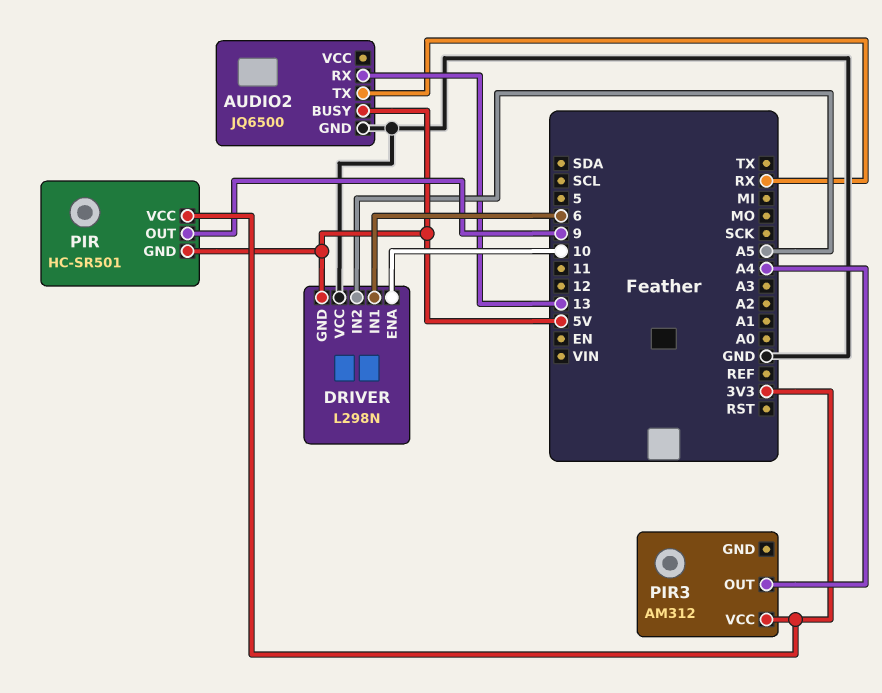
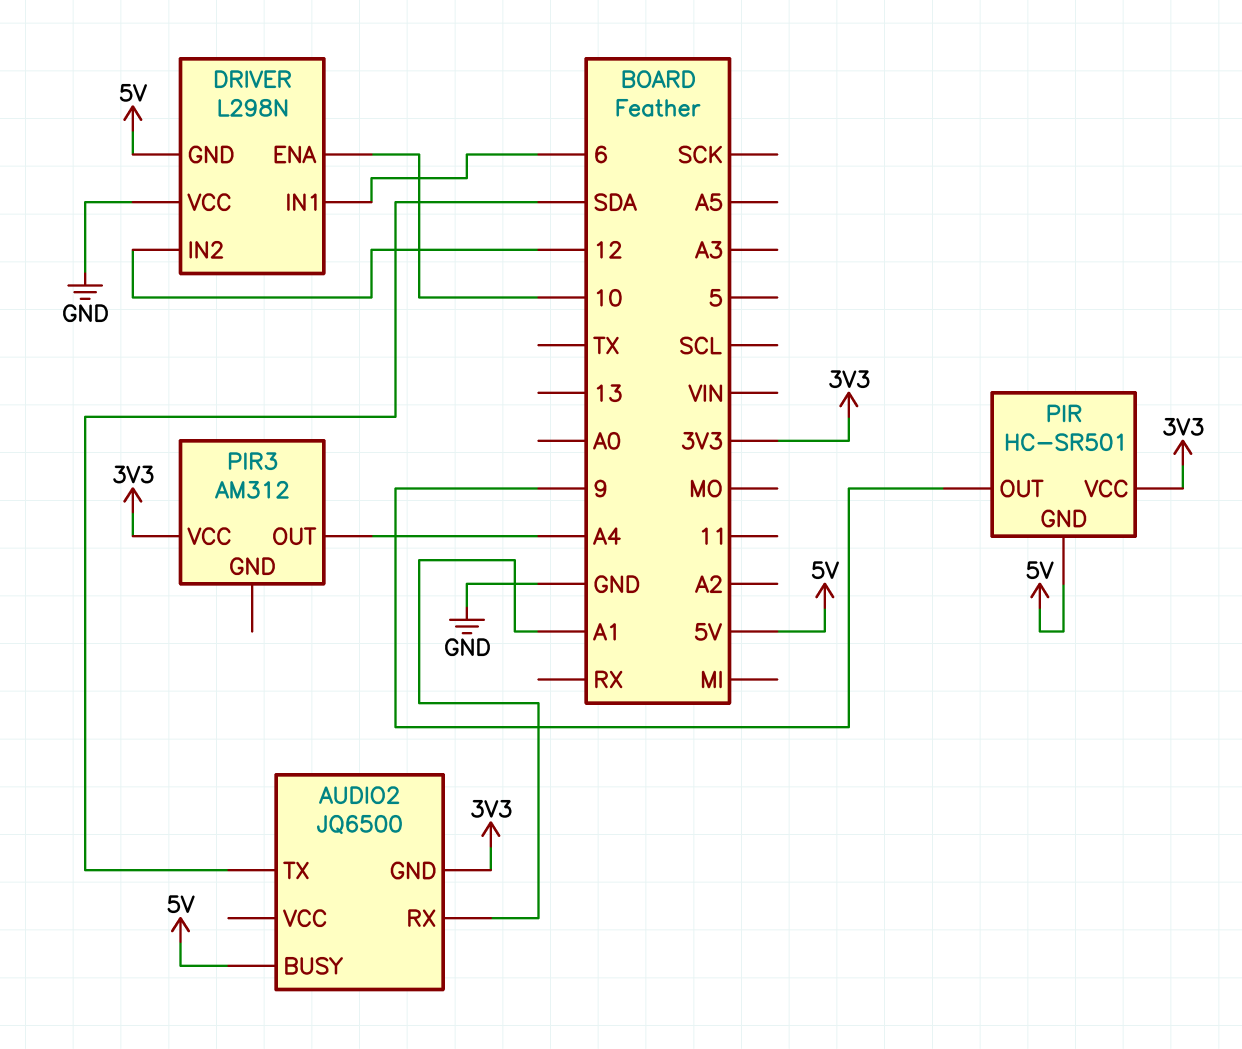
AUDIO2 pin GND: GND -> 3V3
AUDIO2 pin RX: 13 -> A1
AUDIO2 pin TX: RX -> SDA
DRIVER pin IN2: A5 -> 12

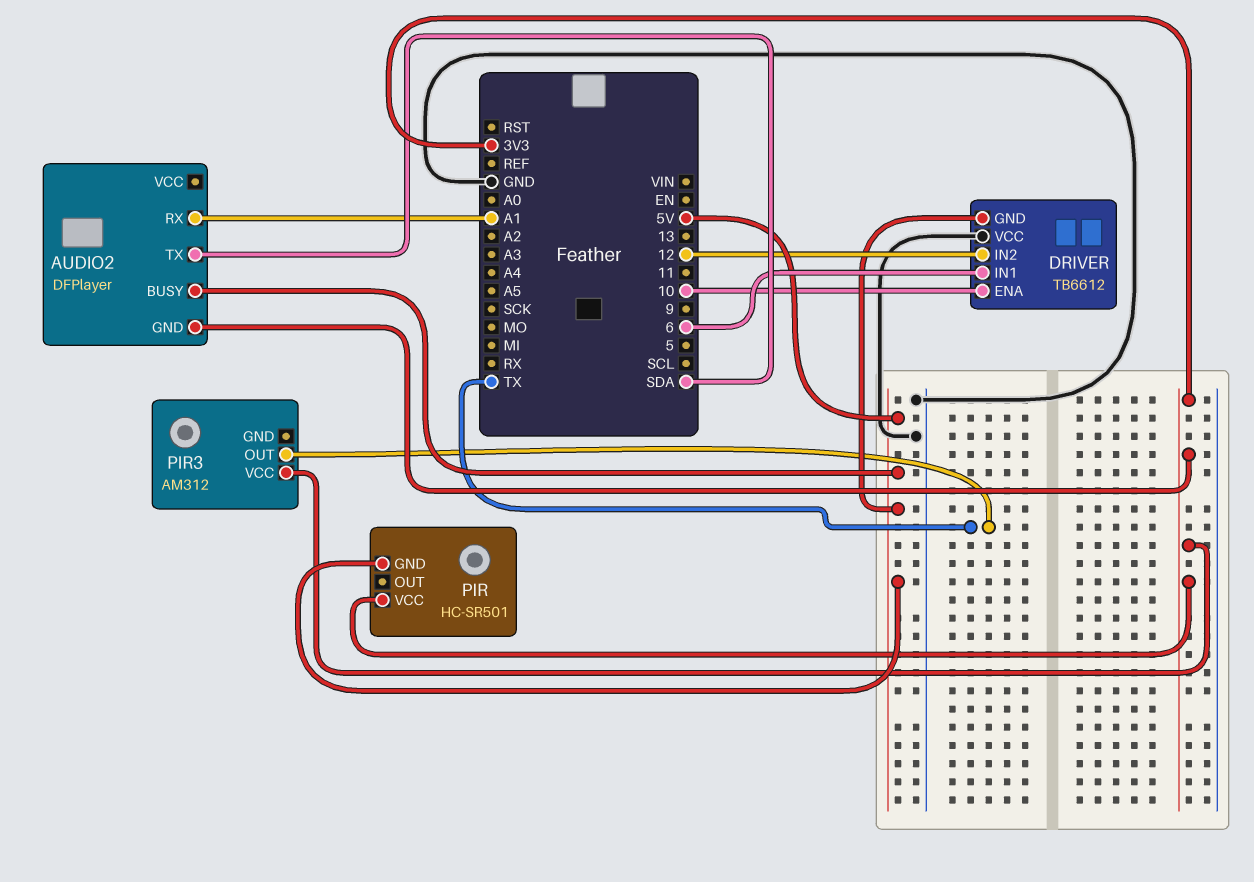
AUDIO2: JQ6500 -> DFPlayer
DRIVER: L298N -> TB6612
PIR pin OUT: 9 -> none
PIR3 pin OUT: A4 -> TX

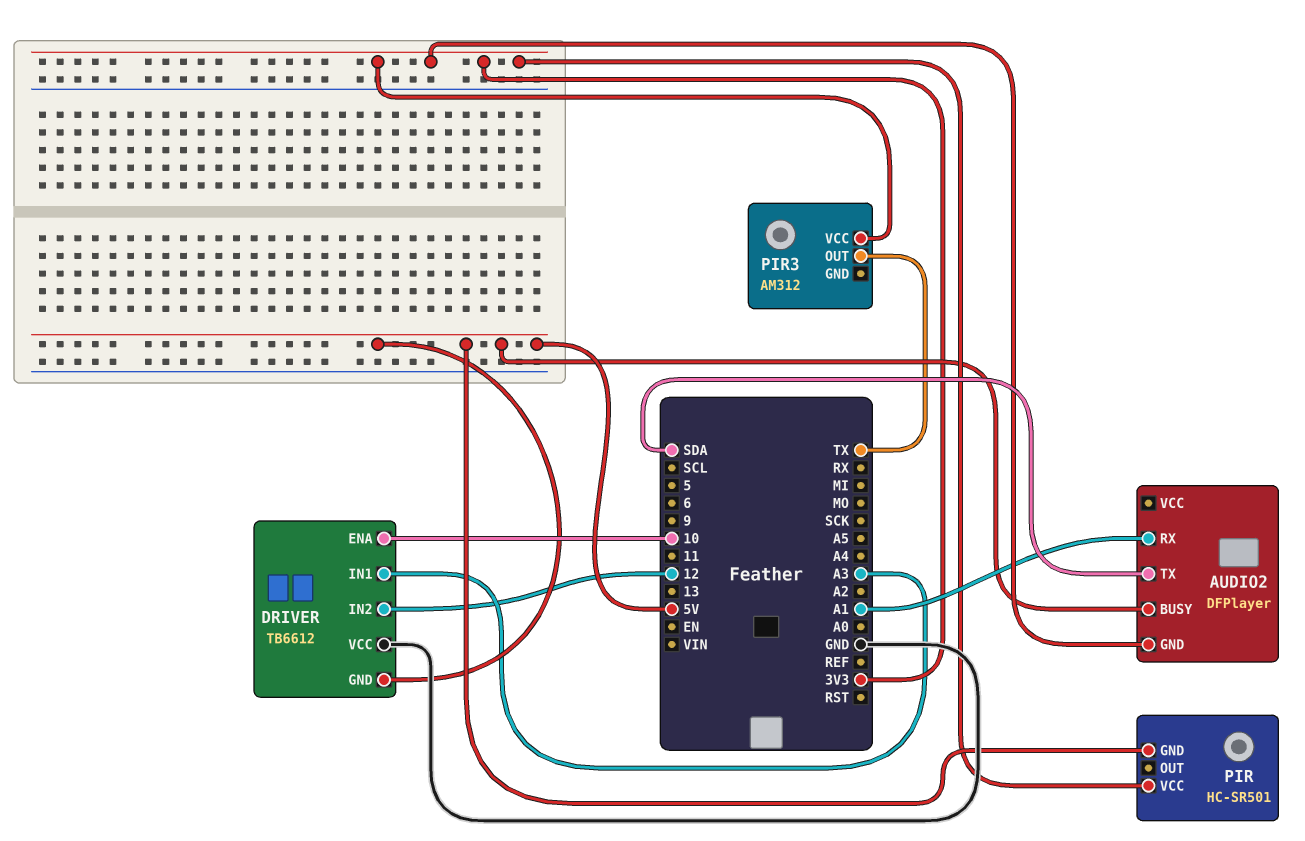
DRIVER pin IN1: 6 -> A3

